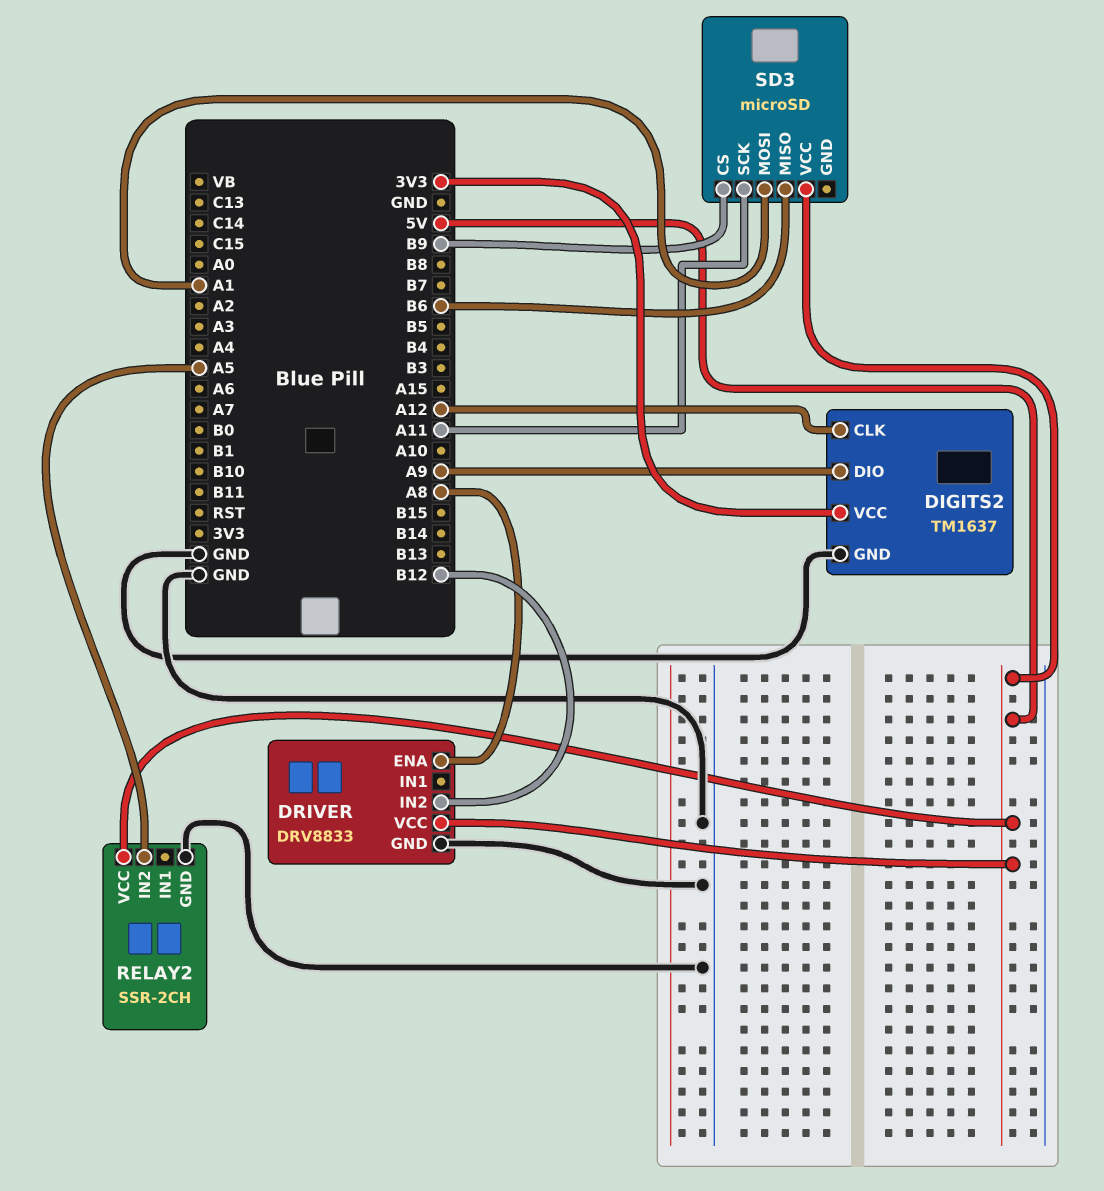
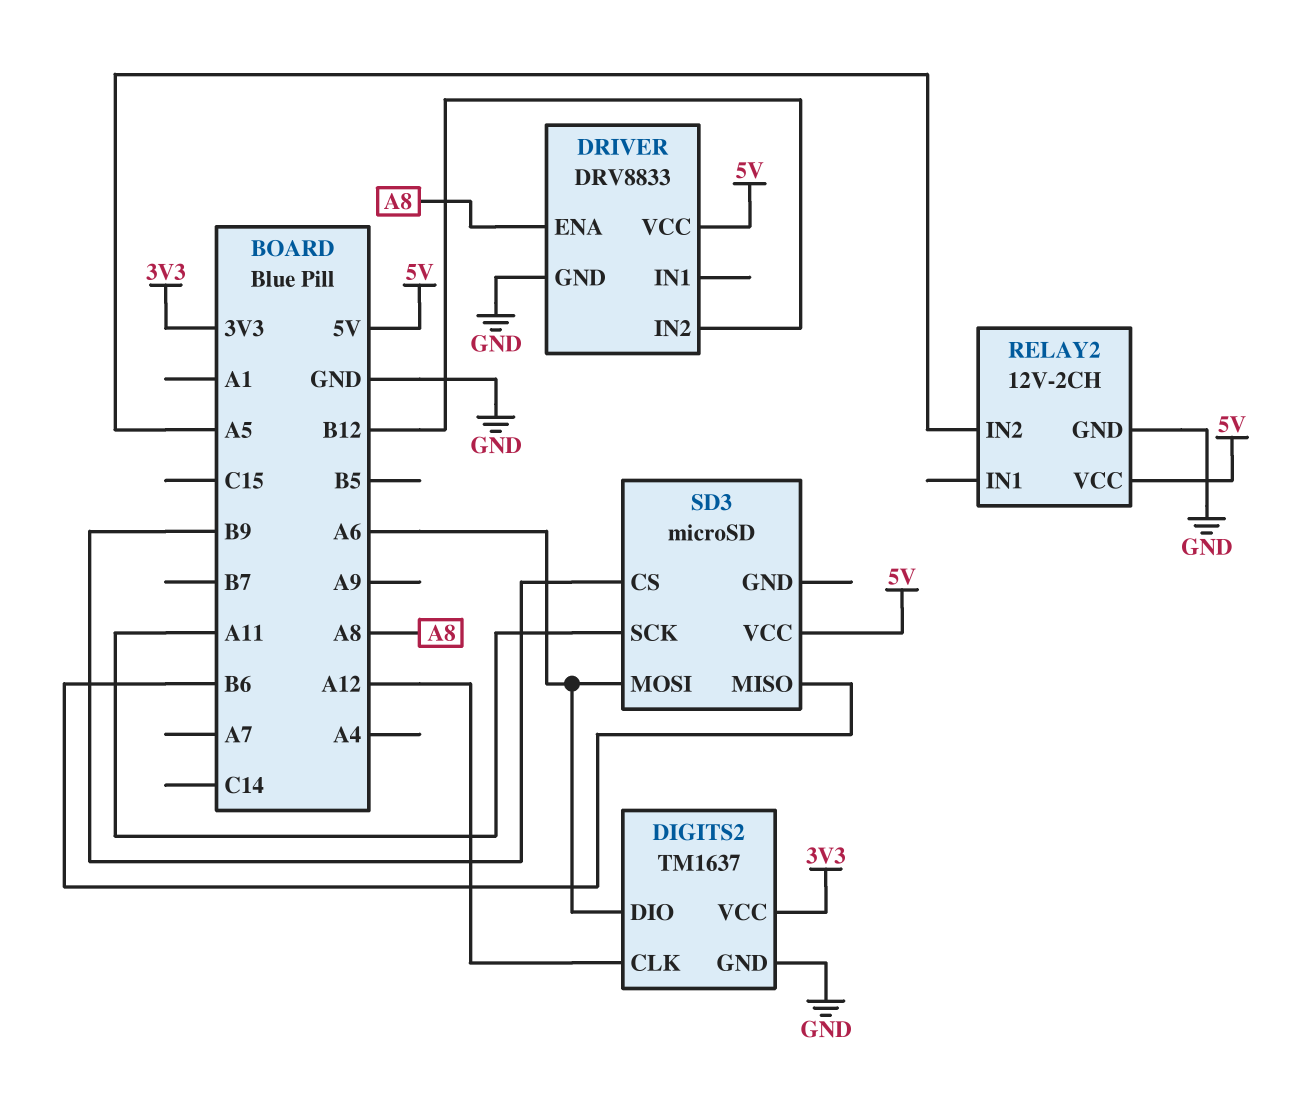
DIGITS2 pin DIO: A9 -> A6
RELAY2: SSR-2CH -> 12V-2CH
SD3 pin MOSI: A1 -> A6

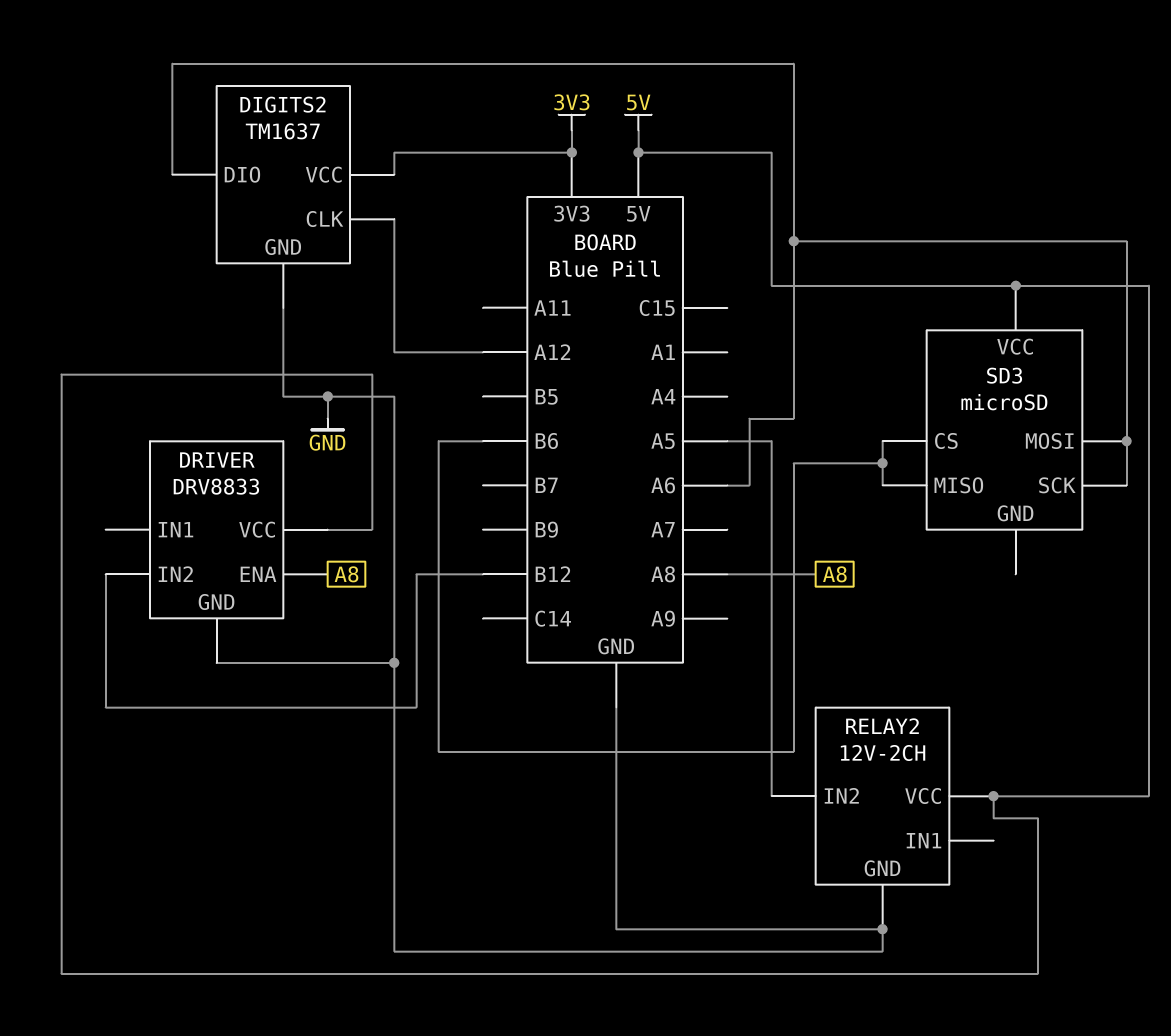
SD3 pin CS: B9 -> B6
SD3 pin SCK: A11 -> A6

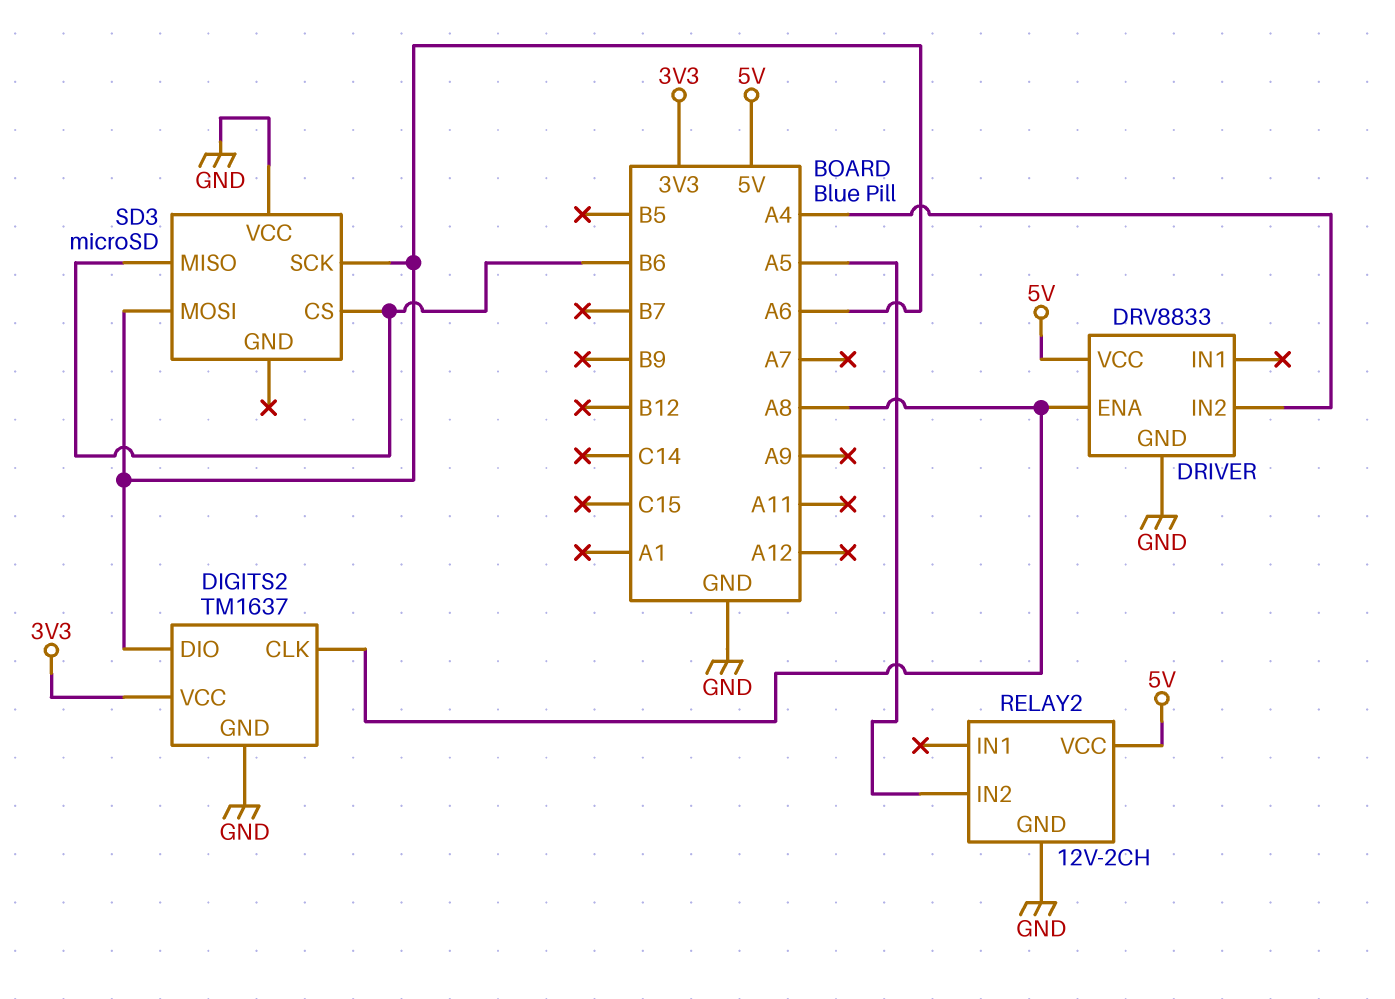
DIGITS2 pin CLK: A12 -> A8
DRIVER pin IN2: B12 -> A4
SD3 pin VCC: 5V -> GND

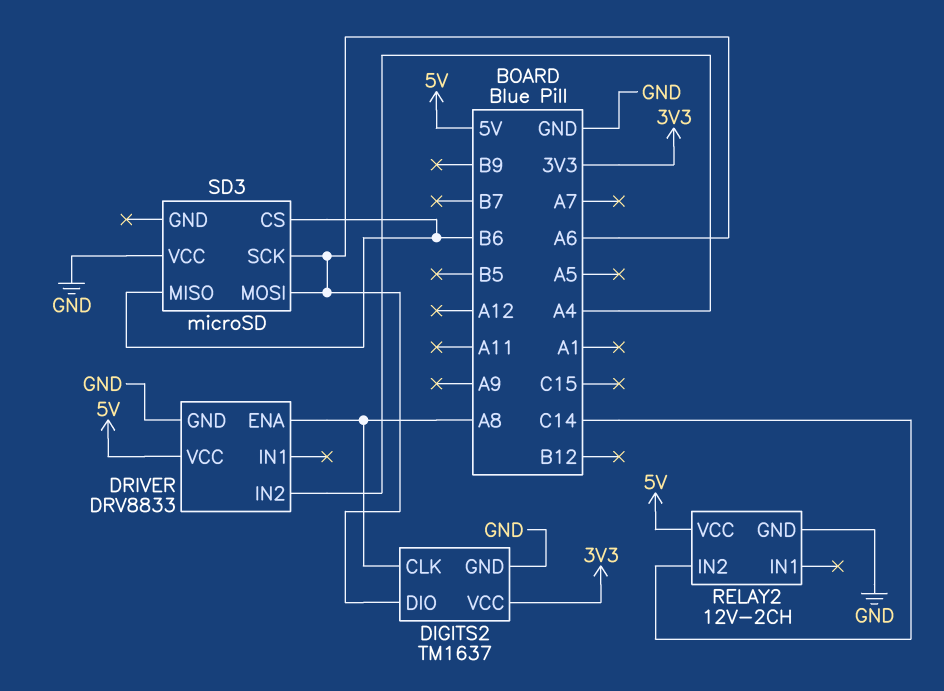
RELAY2 pin IN2: A5 -> C14

